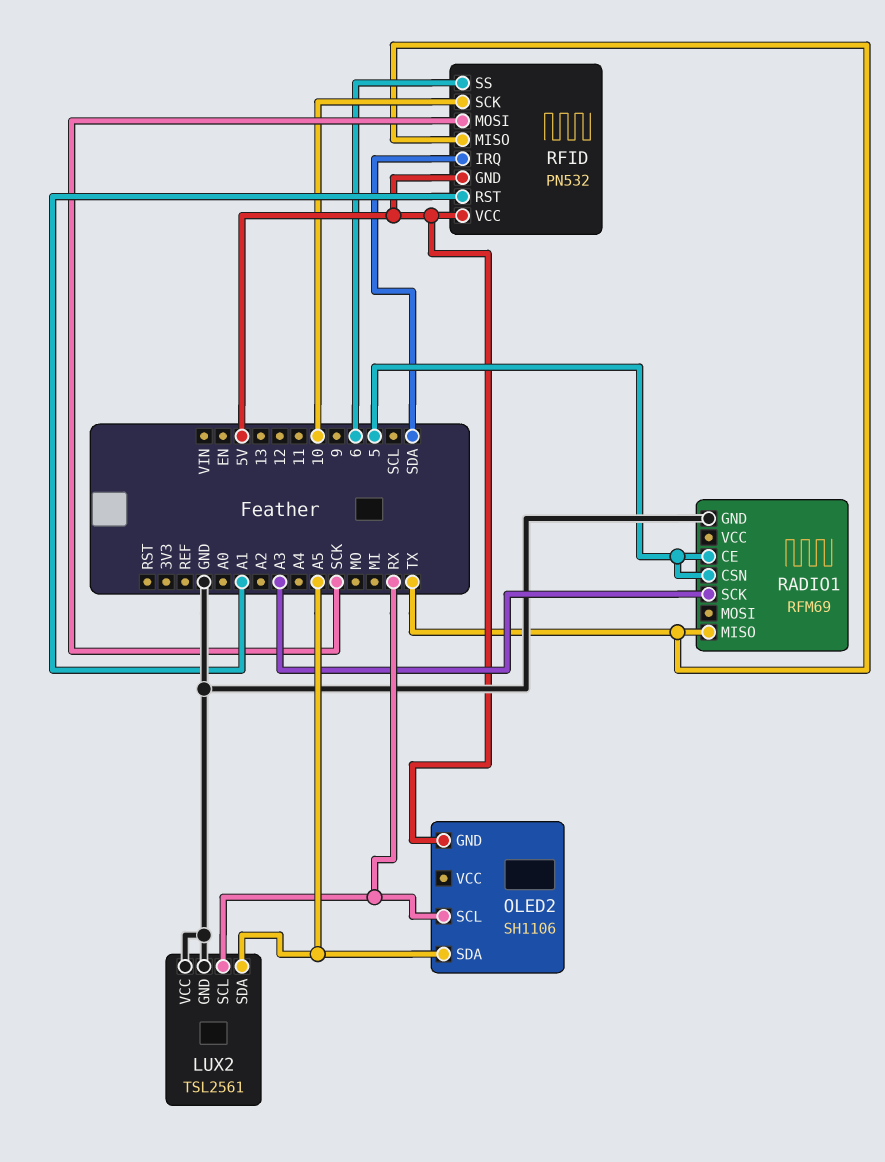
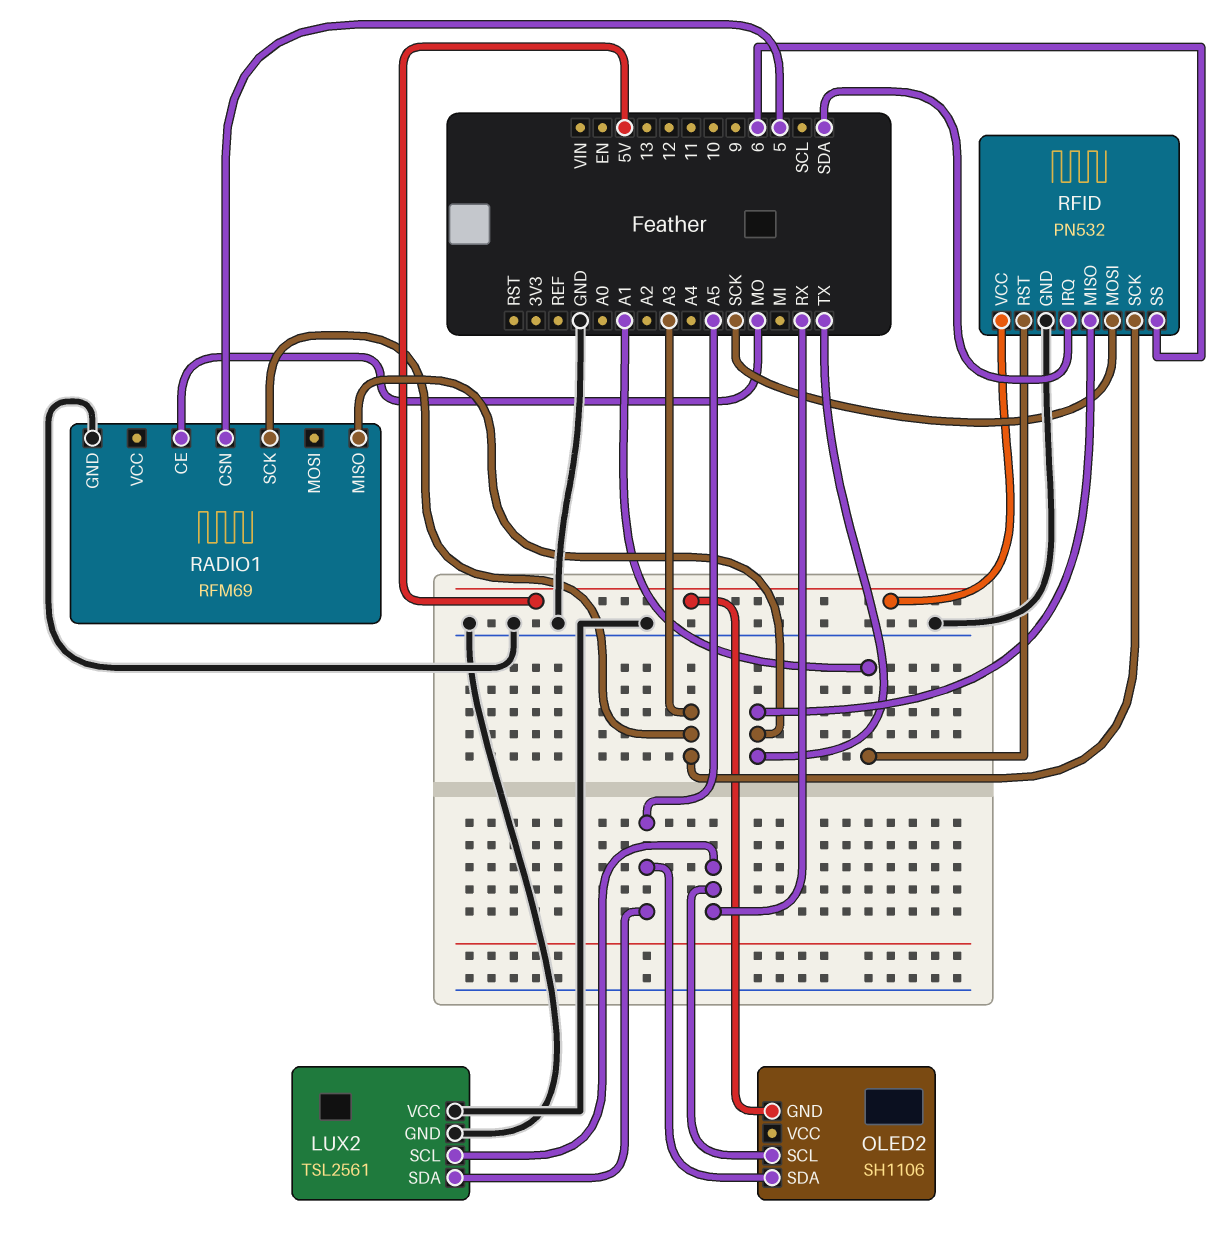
RADIO1 pin CE: 5 -> MO
RFID pin GND: 5V -> GND
RFID pin SCK: 10 -> A3

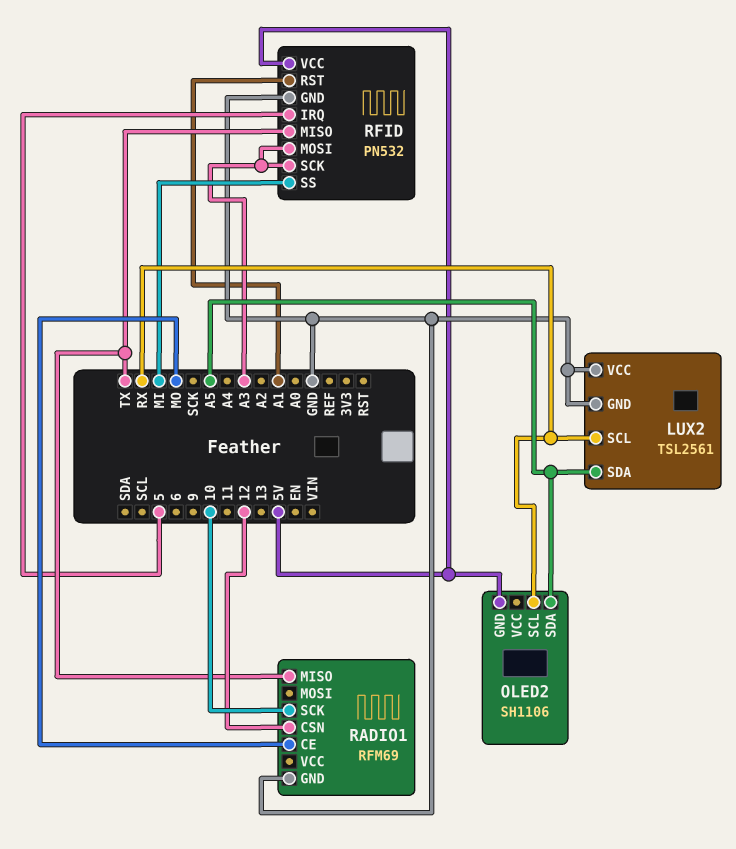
RADIO1 pin CSN: 5 -> 12
RADIO1 pin SCK: A3 -> 10
RFID pin IRQ: SDA -> 5
RFID pin MOSI: SCK -> A3
RFID pin SS: 6 -> MI

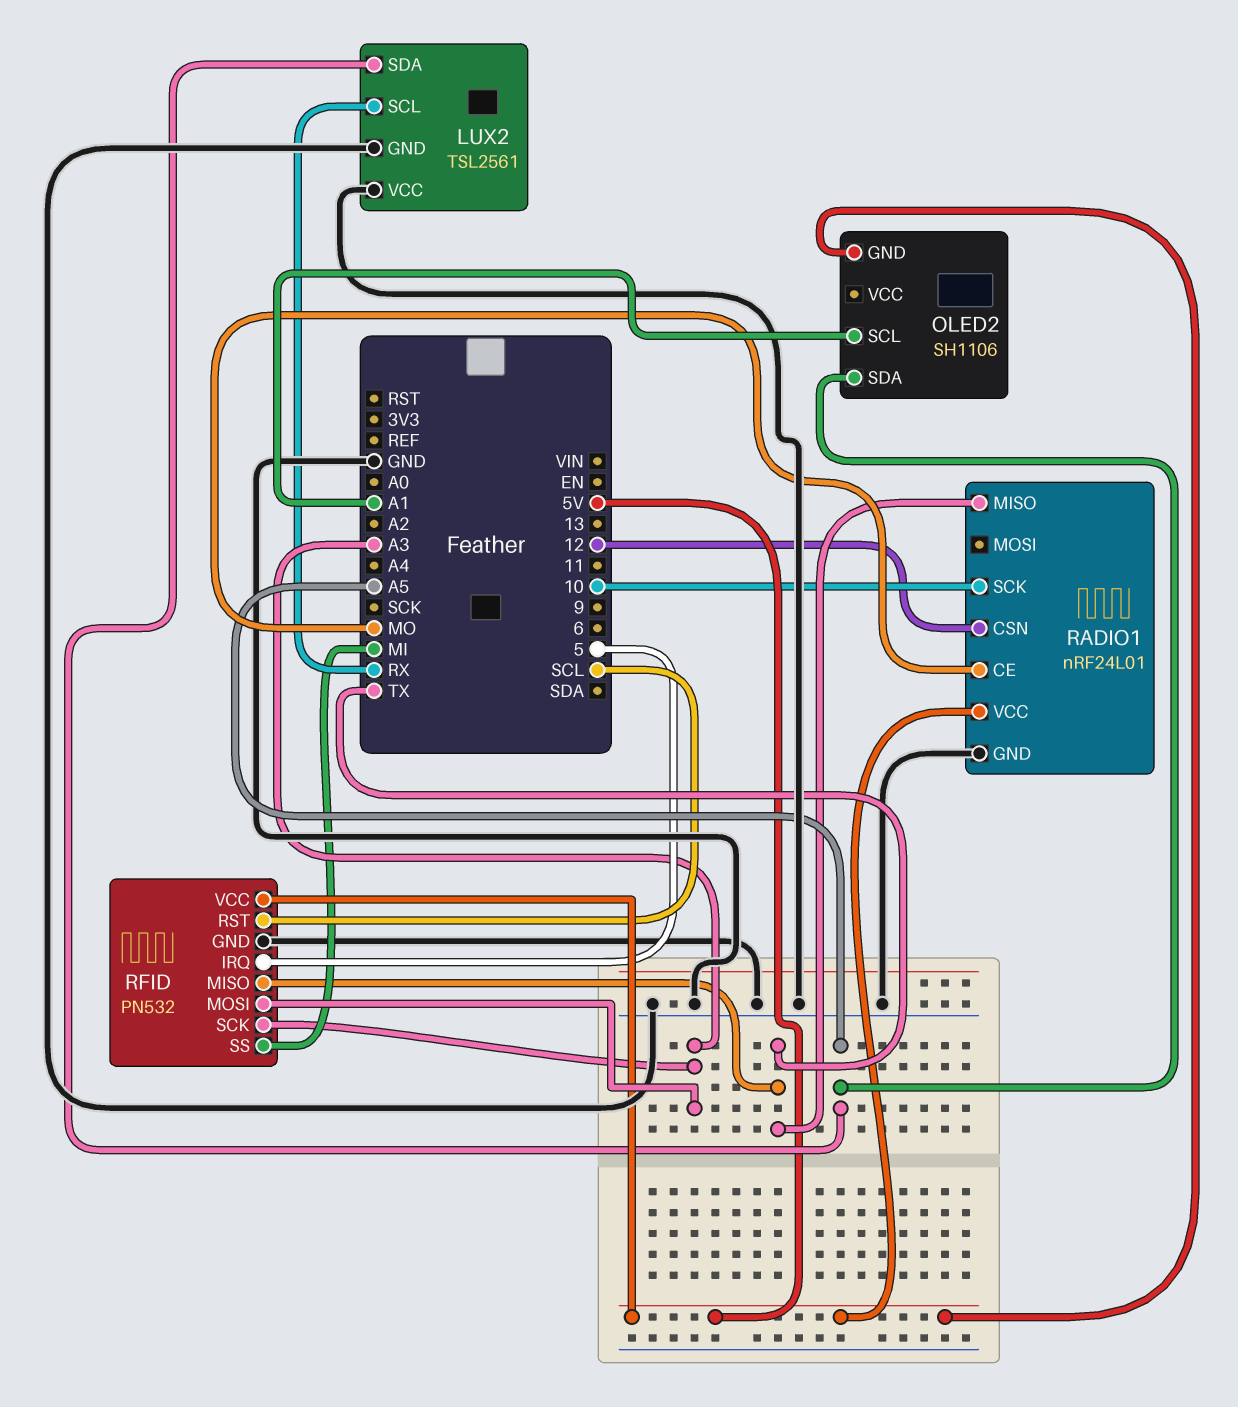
OLED2 pin SCL: RX -> A1
RADIO1: RFM69 -> nRF24L01
RADIO1 pin VCC: none -> 5V
RFID pin RST: A1 -> SCL

